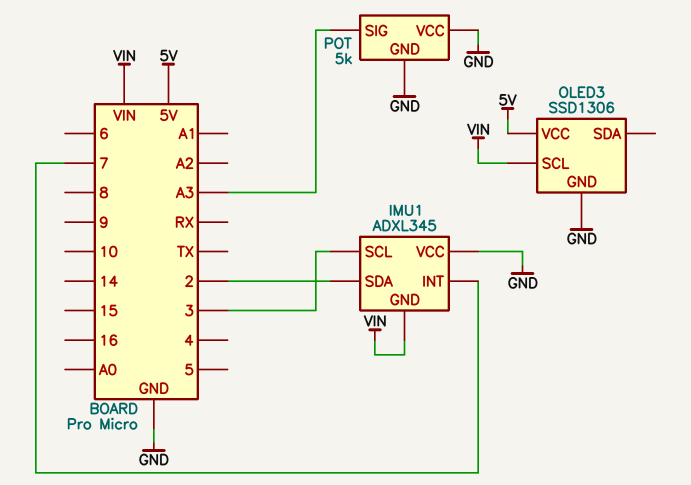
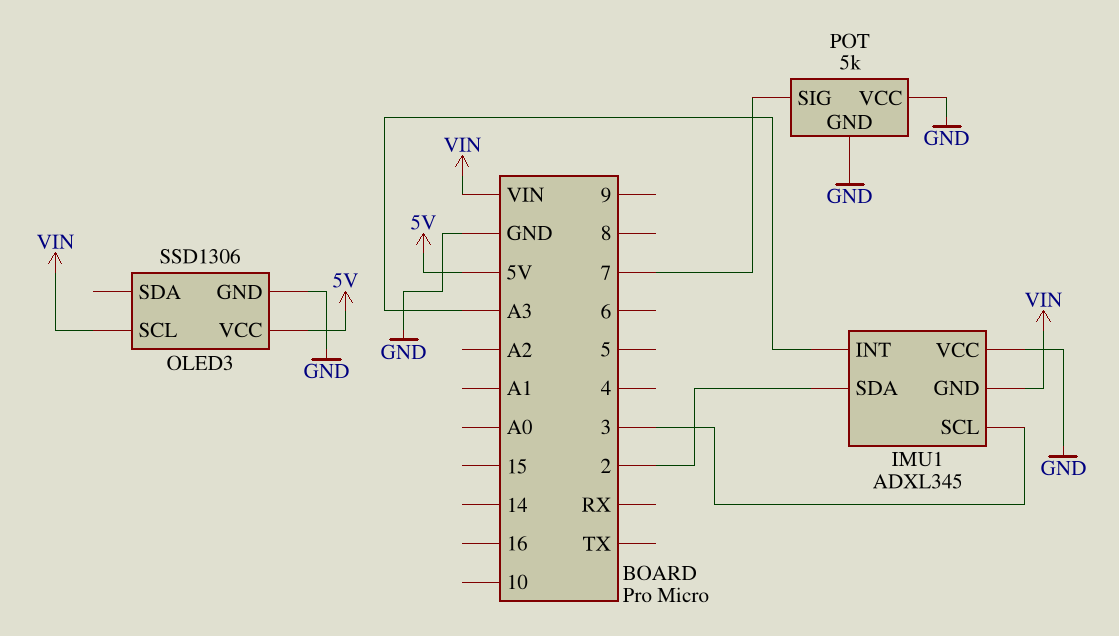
IMU1 pin INT: 7 -> A3
POT pin SIG: A3 -> 7

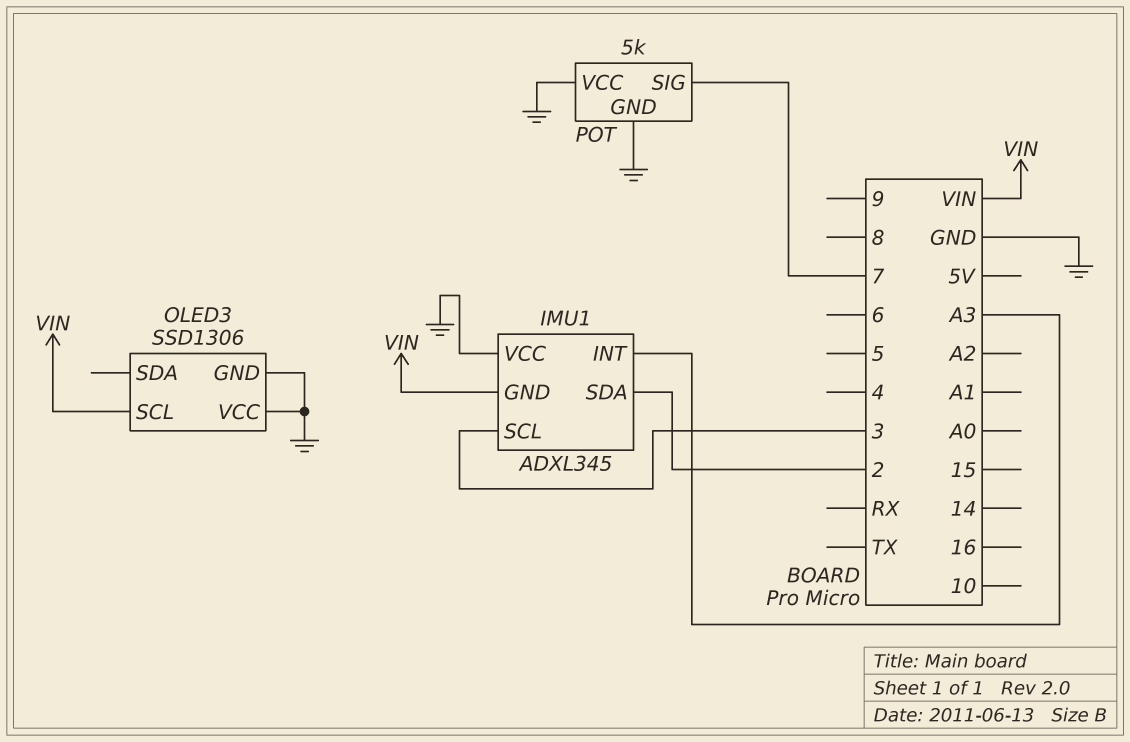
OLED3 pin VCC: 5V -> GND

